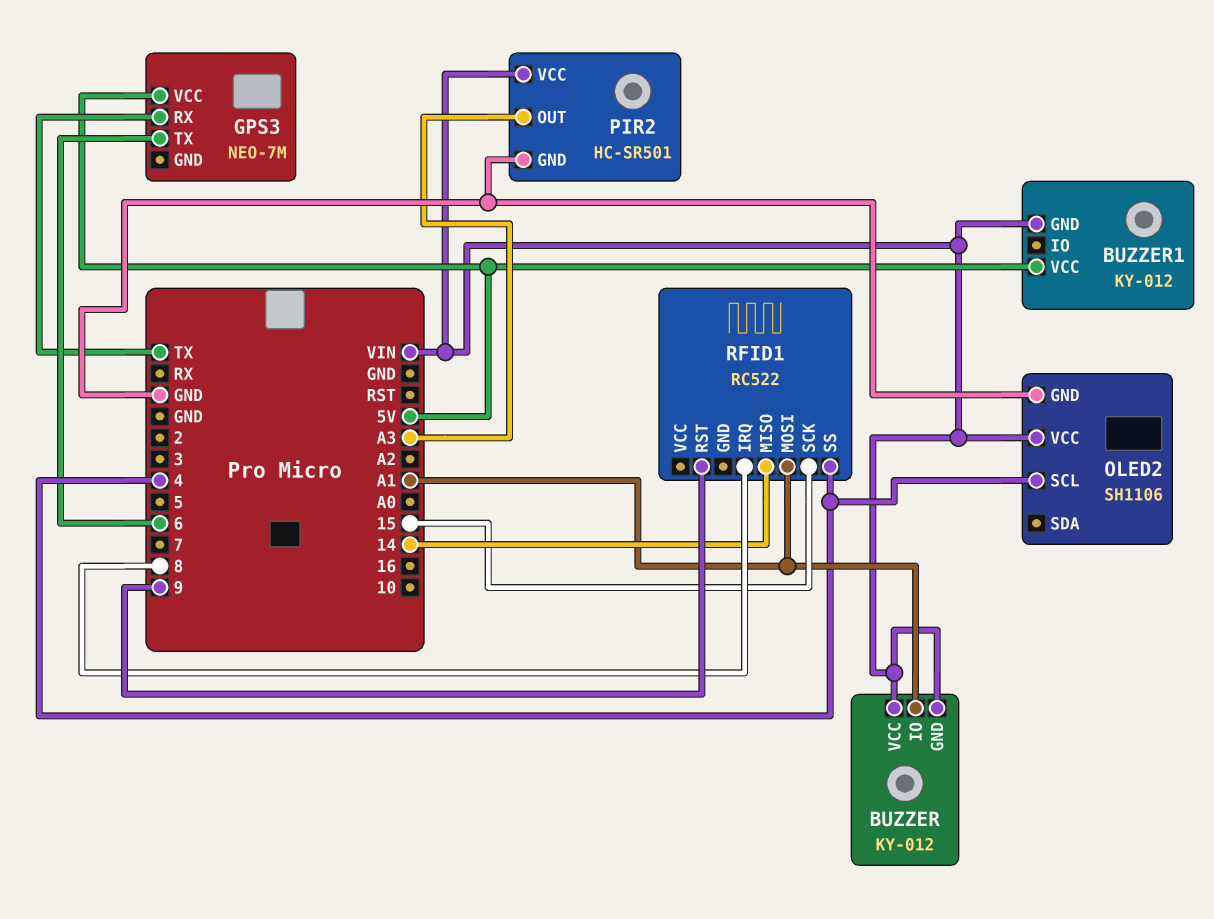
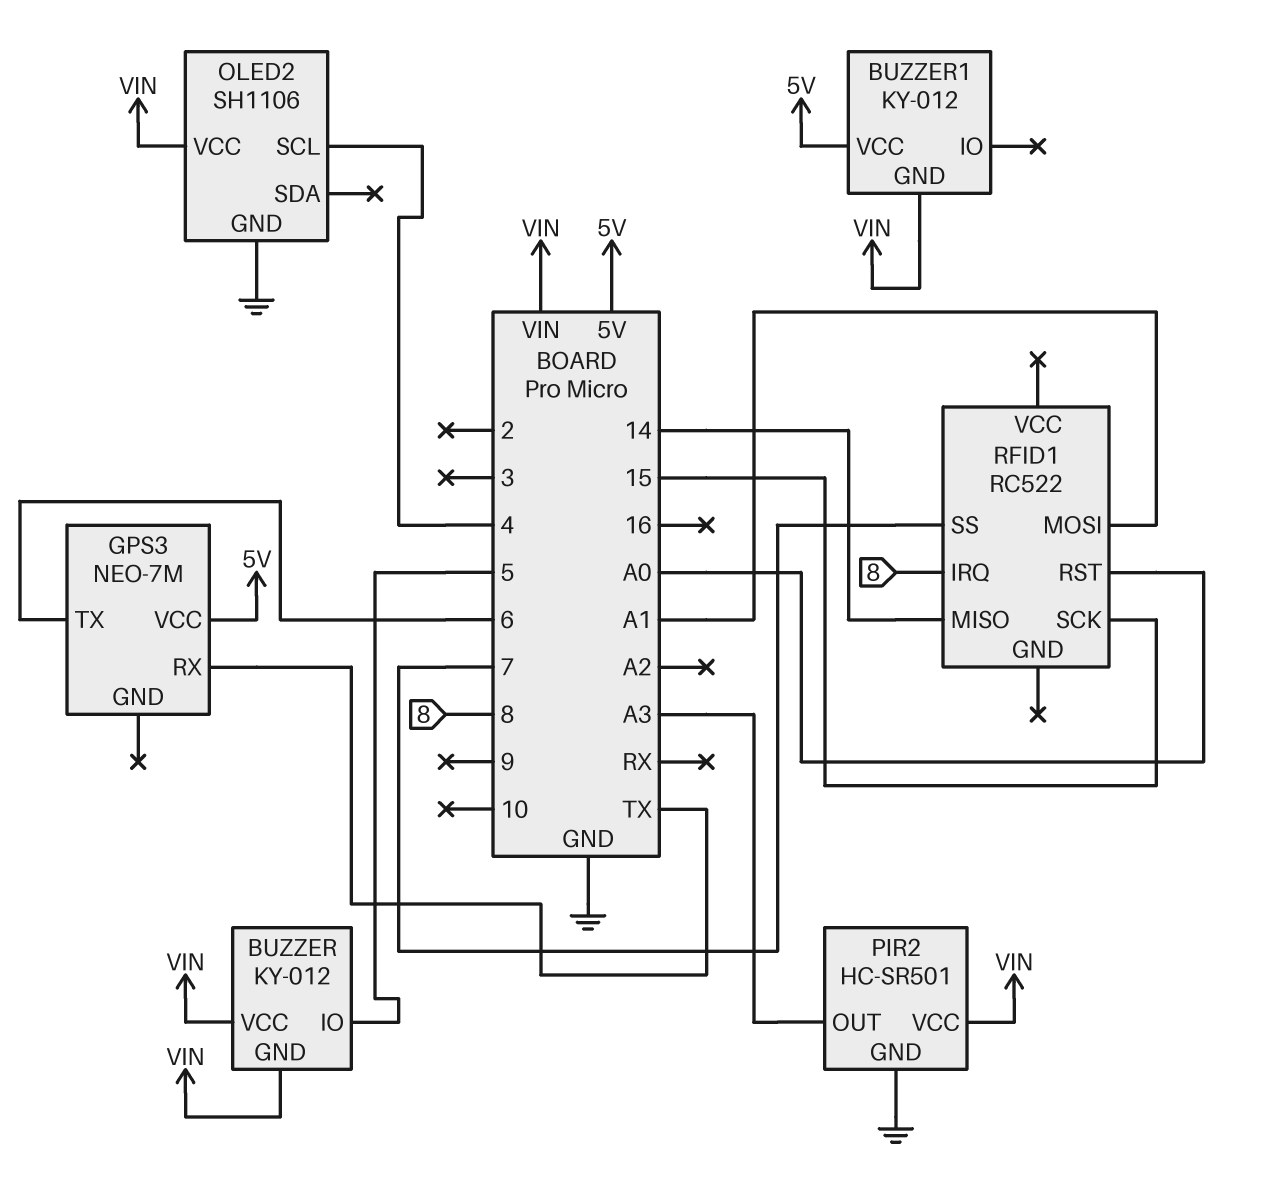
BUZZER pin IO: A1 -> 5
RFID1 pin RST: 9 -> A0
RFID1 pin SS: 4 -> 7

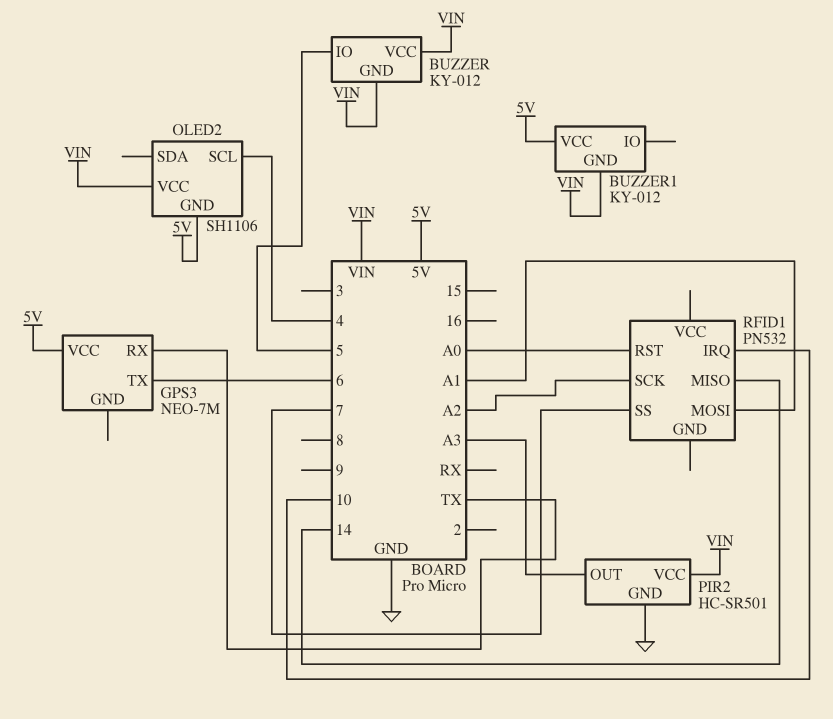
OLED2 pin GND: GND -> 5V
RFID1: RC522 -> PN532
RFID1 pin IRQ: 8 -> 10
RFID1 pin SCK: 15 -> A2

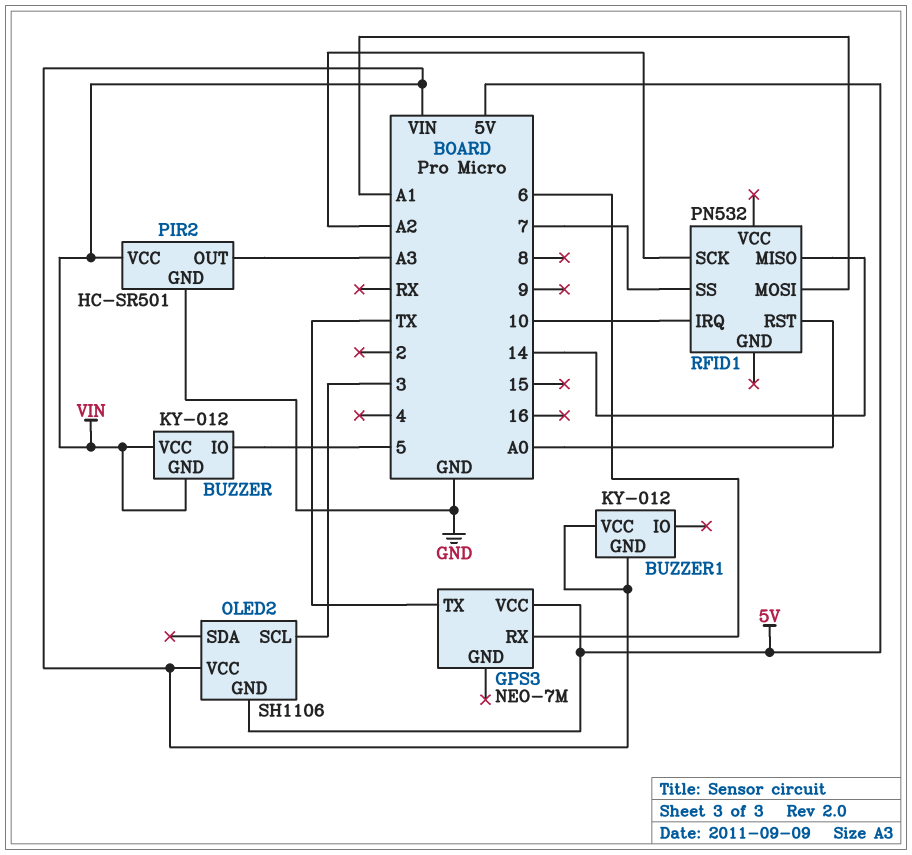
BUZZER1 pin VCC: 5V -> VIN
GPS3 pin RX: TX -> 6
GPS3 pin TX: 6 -> TX
OLED2 pin SCL: 4 -> 3

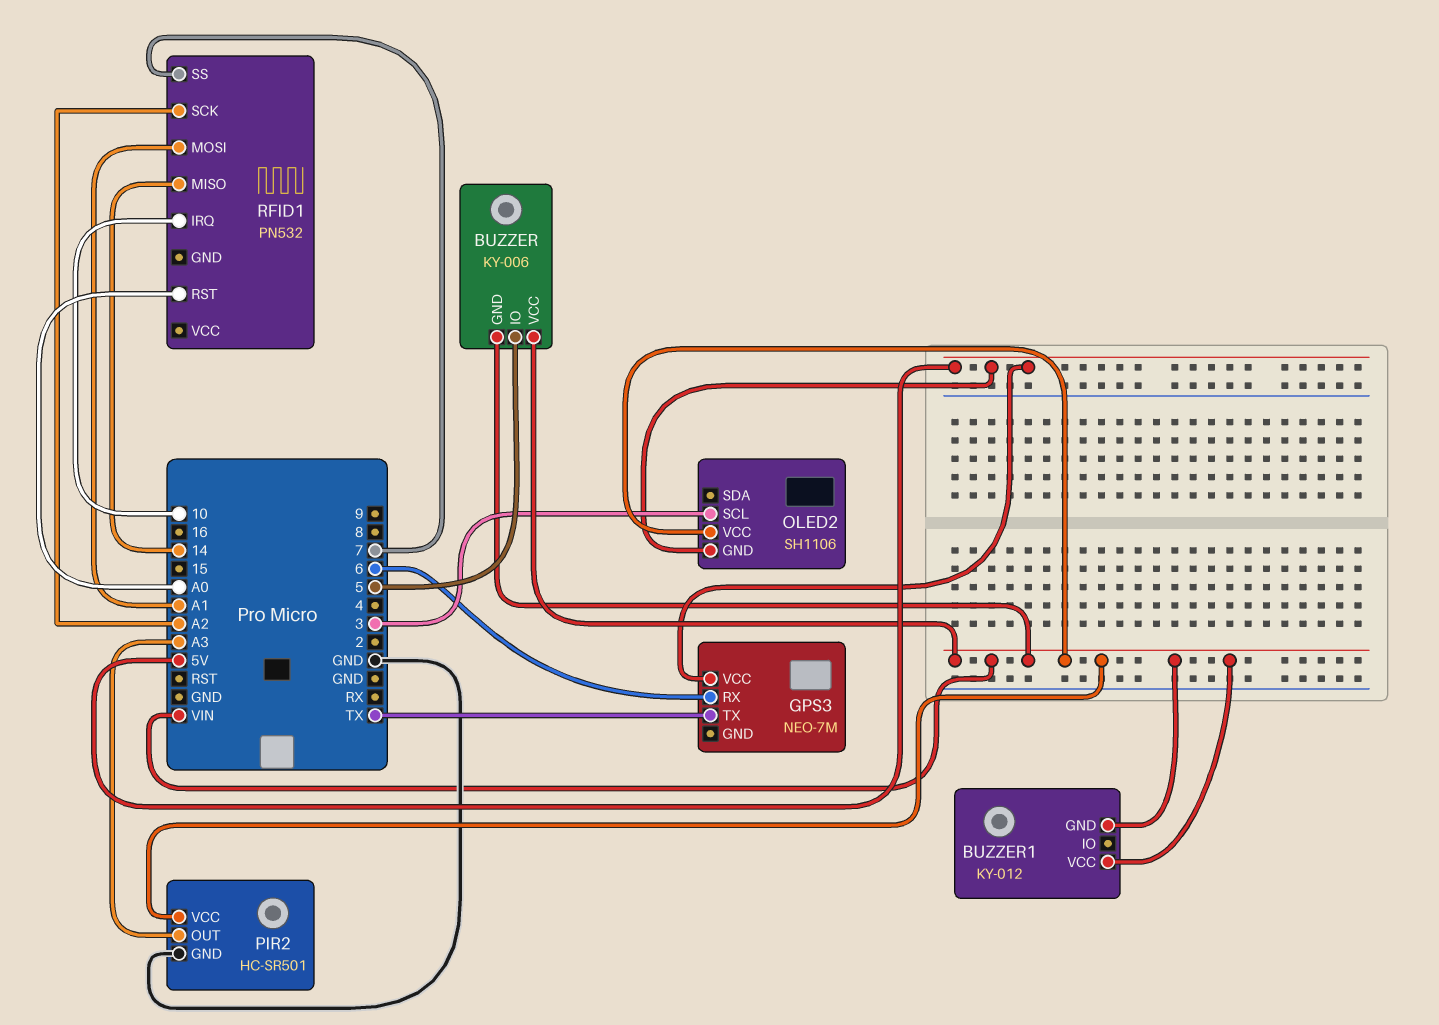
BUZZER: KY-012 -> KY-006

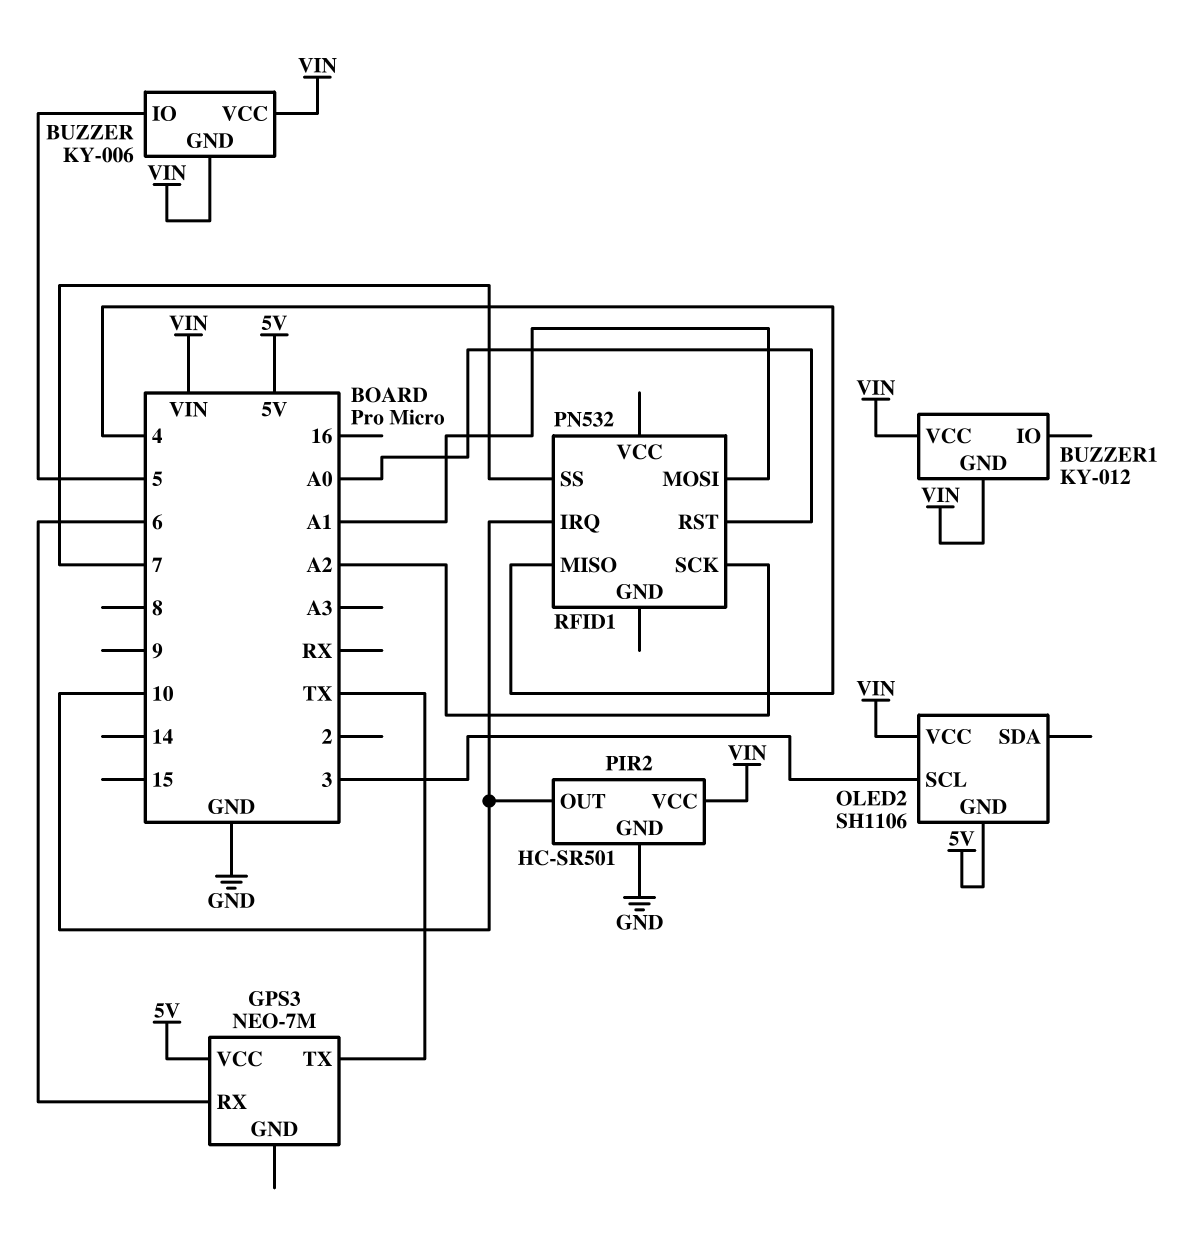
PIR2 pin OUT: A3 -> 10
RFID1 pin MISO: 14 -> 4

